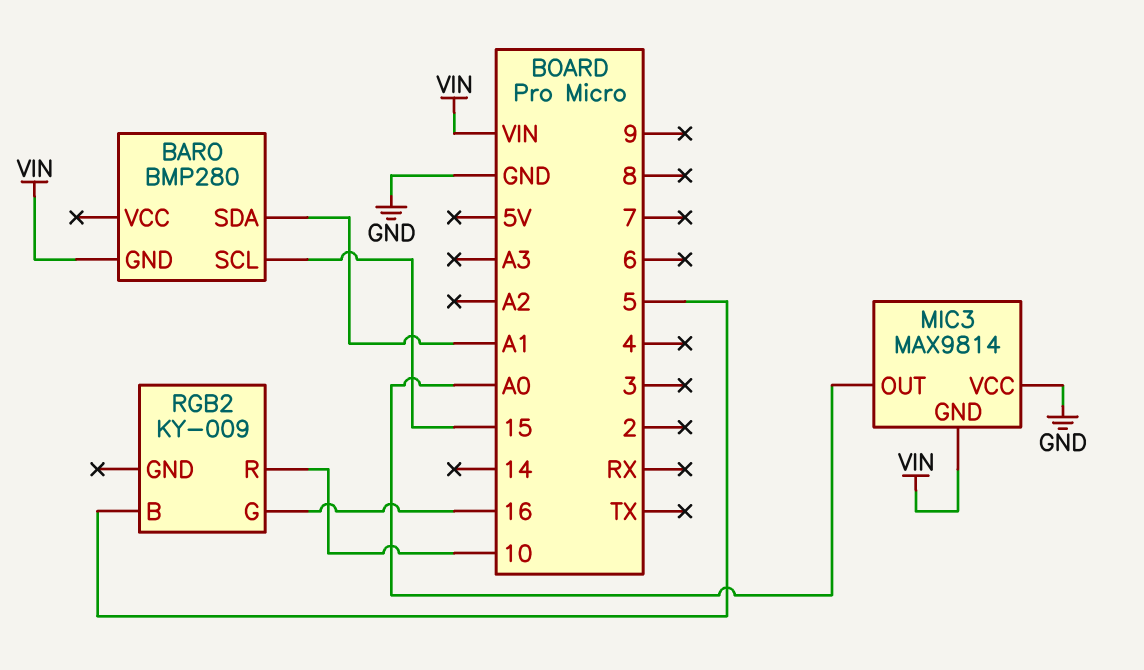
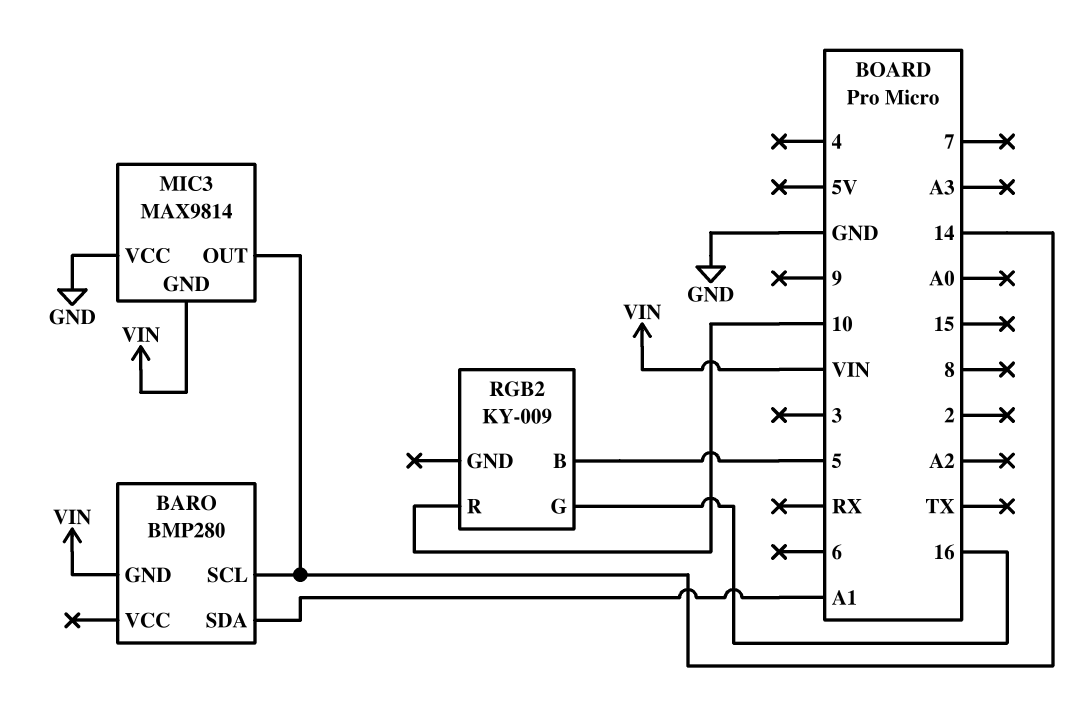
BARO pin SCL: 15 -> 14
MIC3 pin OUT: A0 -> 14

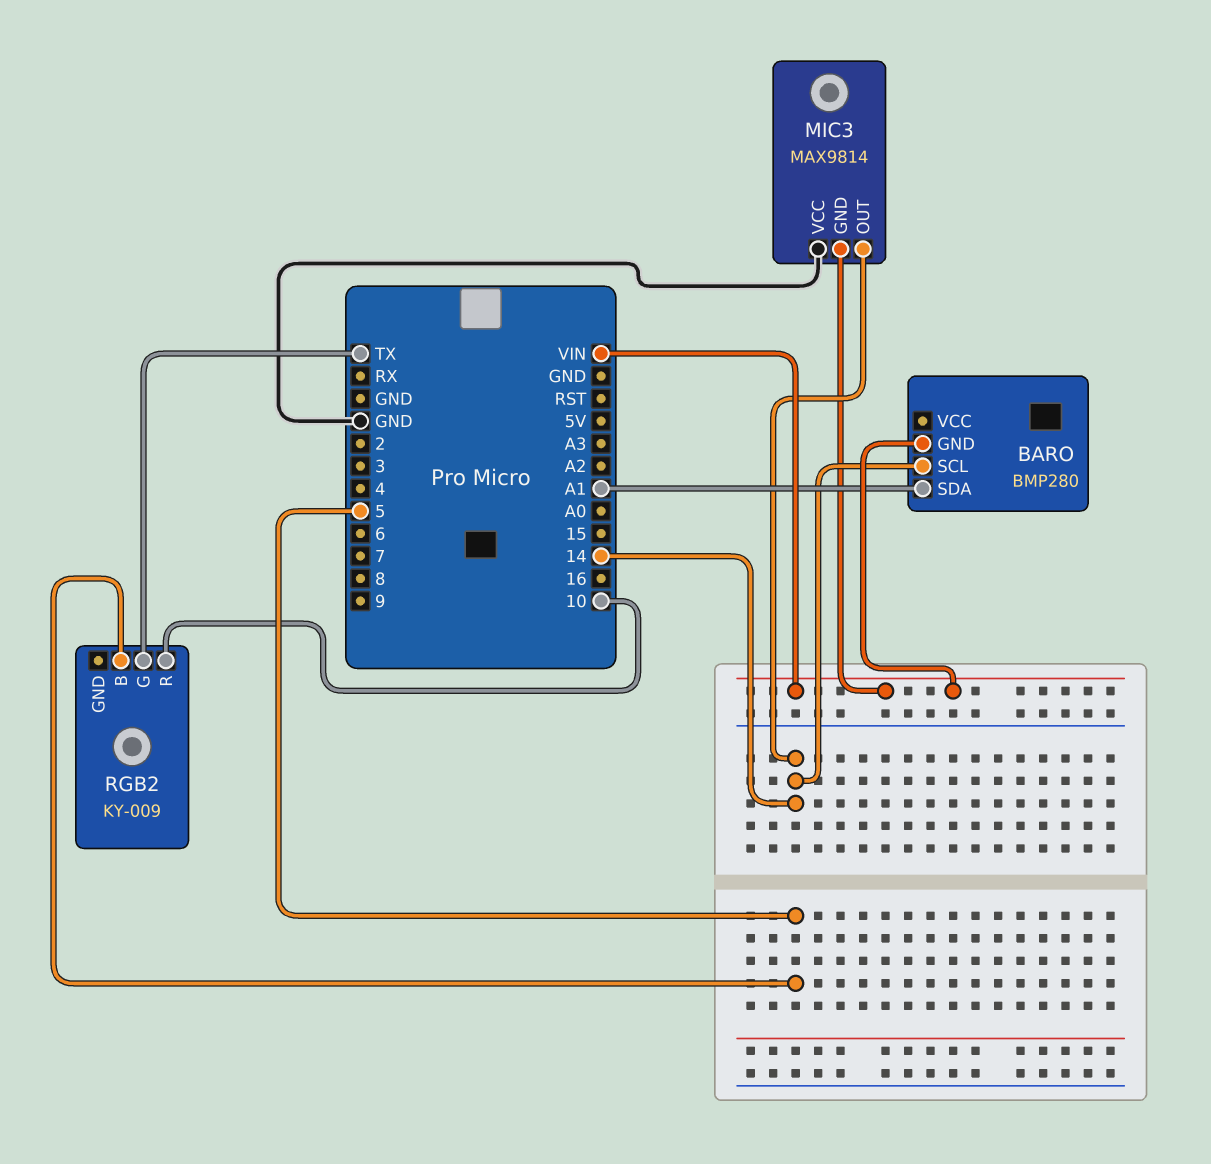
RGB2 pin G: 16 -> TX

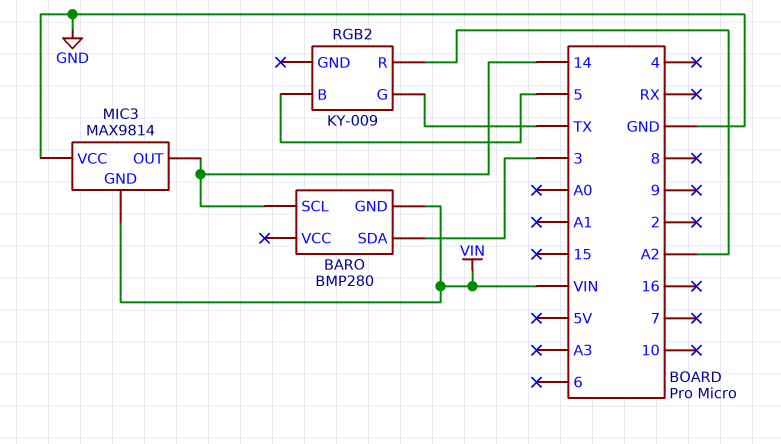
BARO pin SDA: A1 -> 3
RGB2 pin R: 10 -> A2

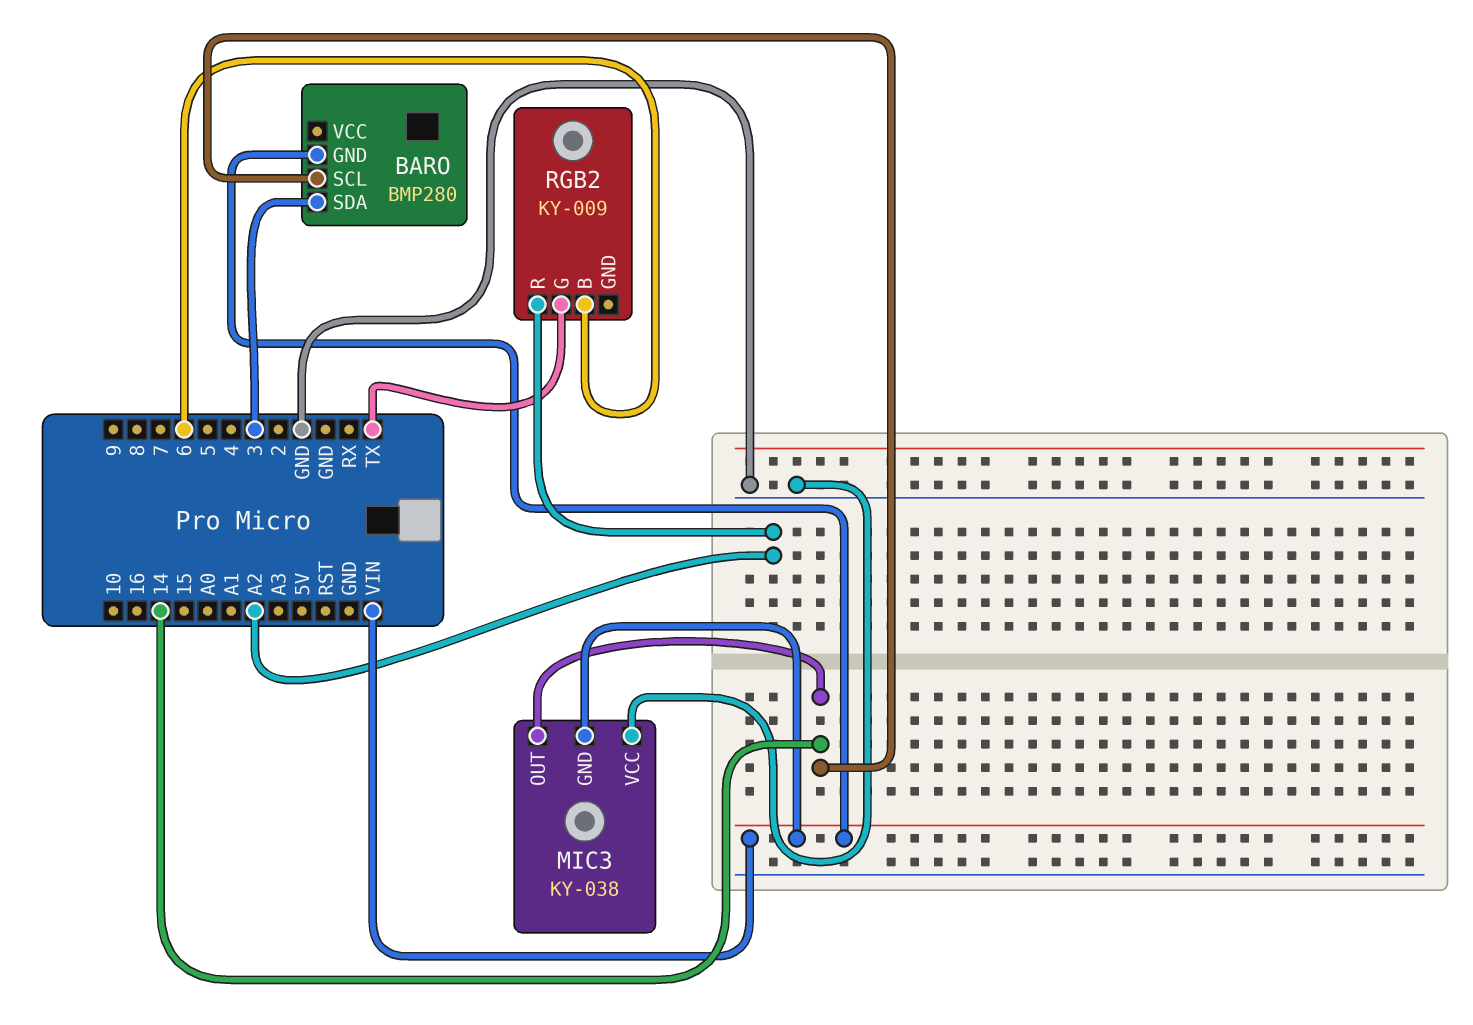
MIC3: MAX9814 -> KY-038
RGB2 pin B: 5 -> 6

